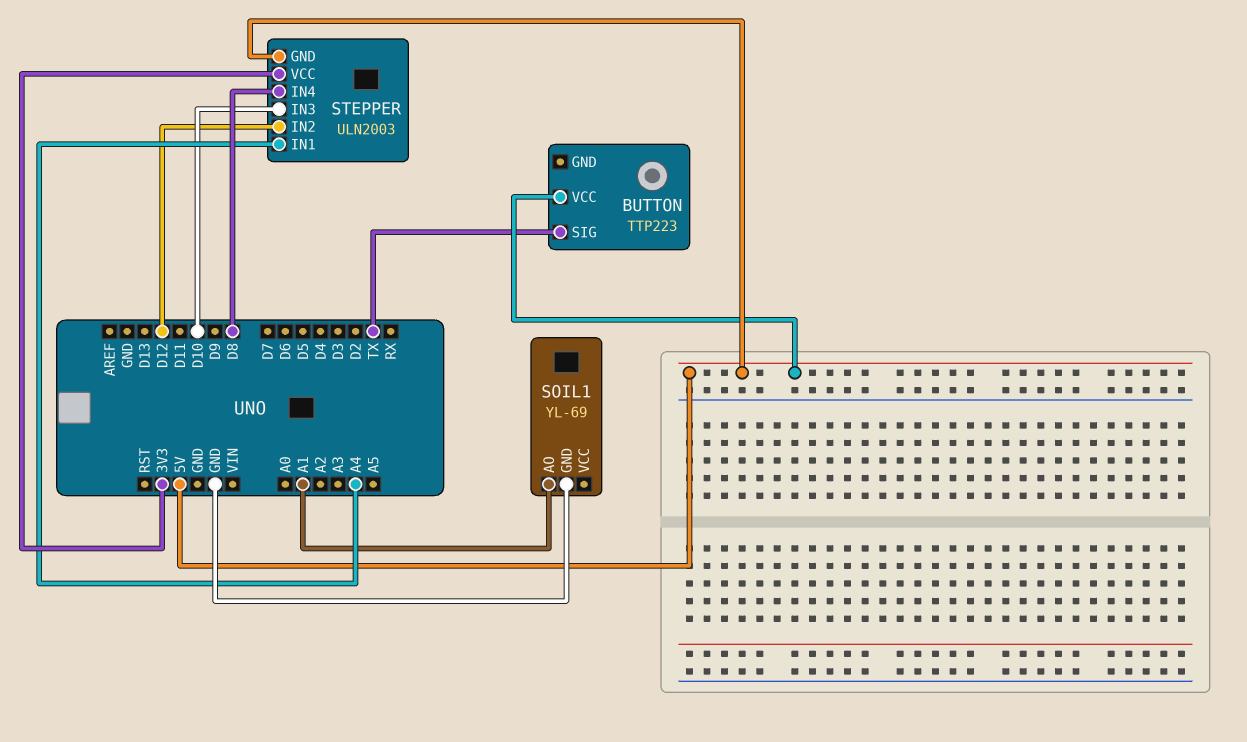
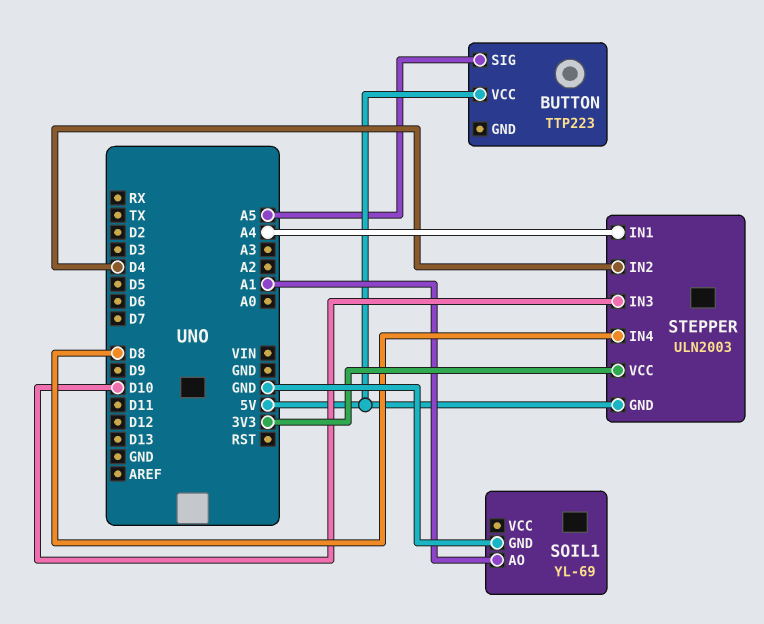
BUTTON pin SIG: TX -> A5
STEPPER pin IN2: D12 -> D4

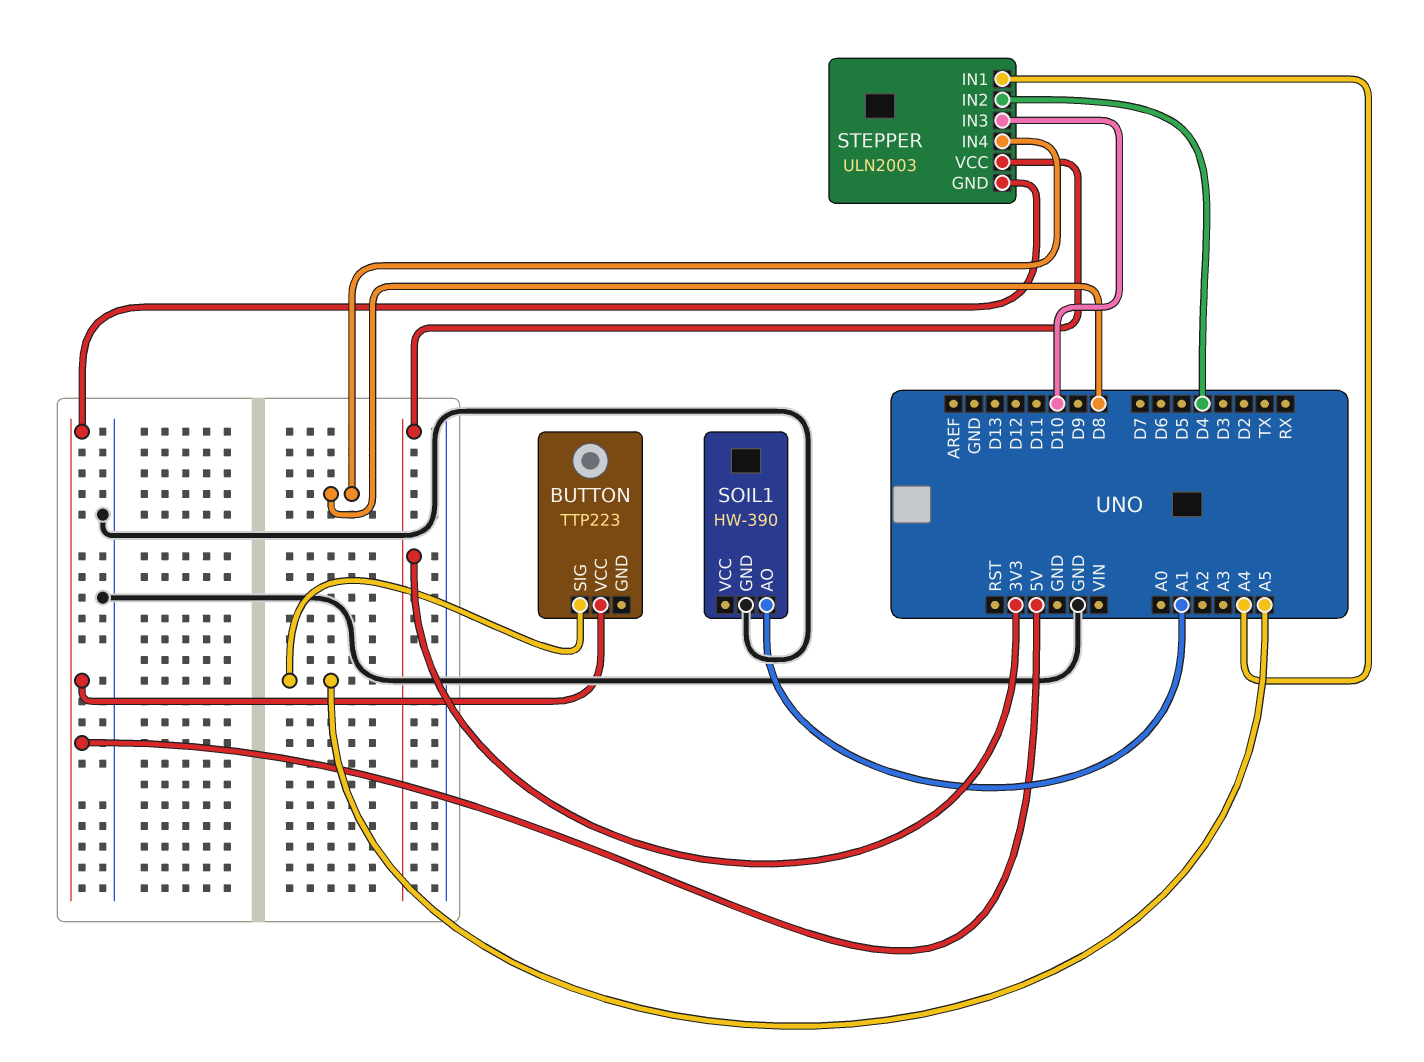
SOIL1: YL-69 -> HW-390

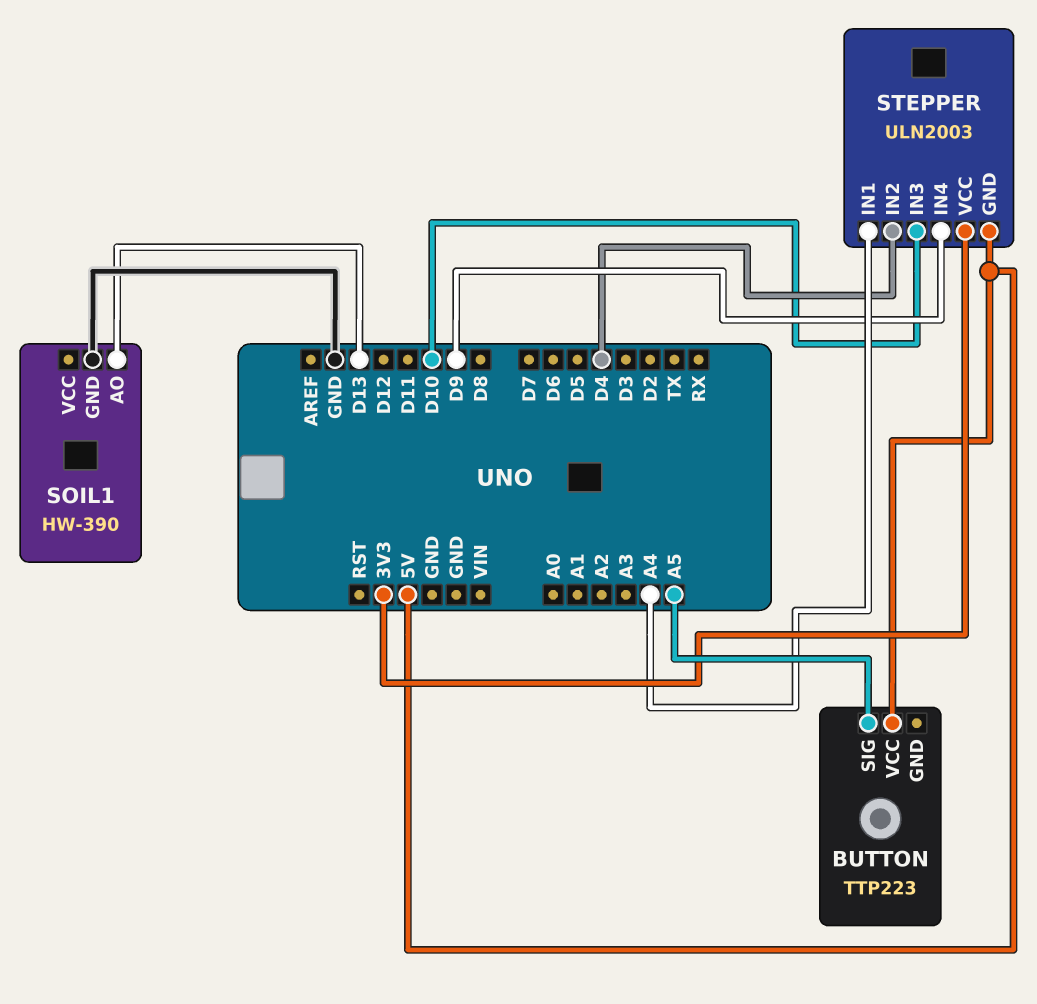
SOIL1 pin AO: A1 -> D13
STEPPER pin IN4: D8 -> D9

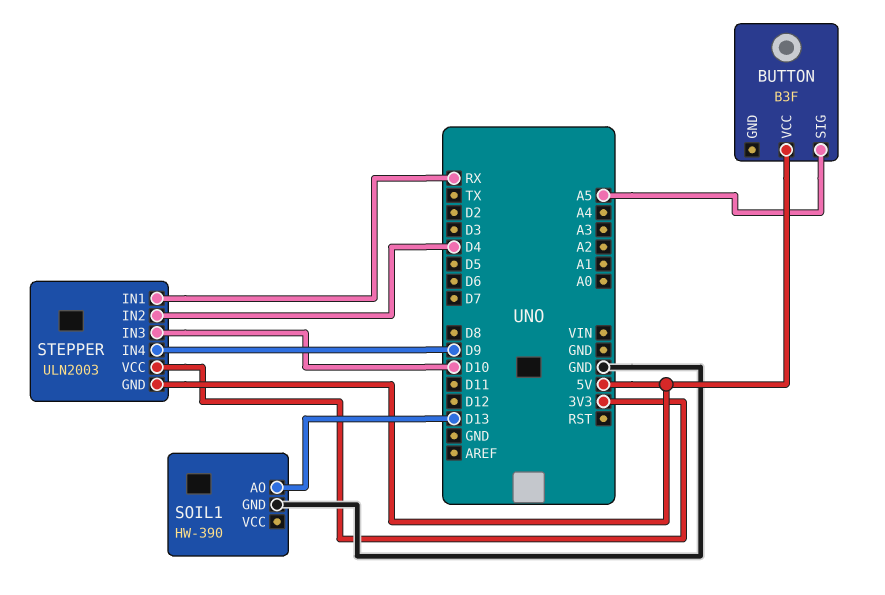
BUTTON: TTP223 -> B3F
STEPPER pin IN1: A4 -> RX

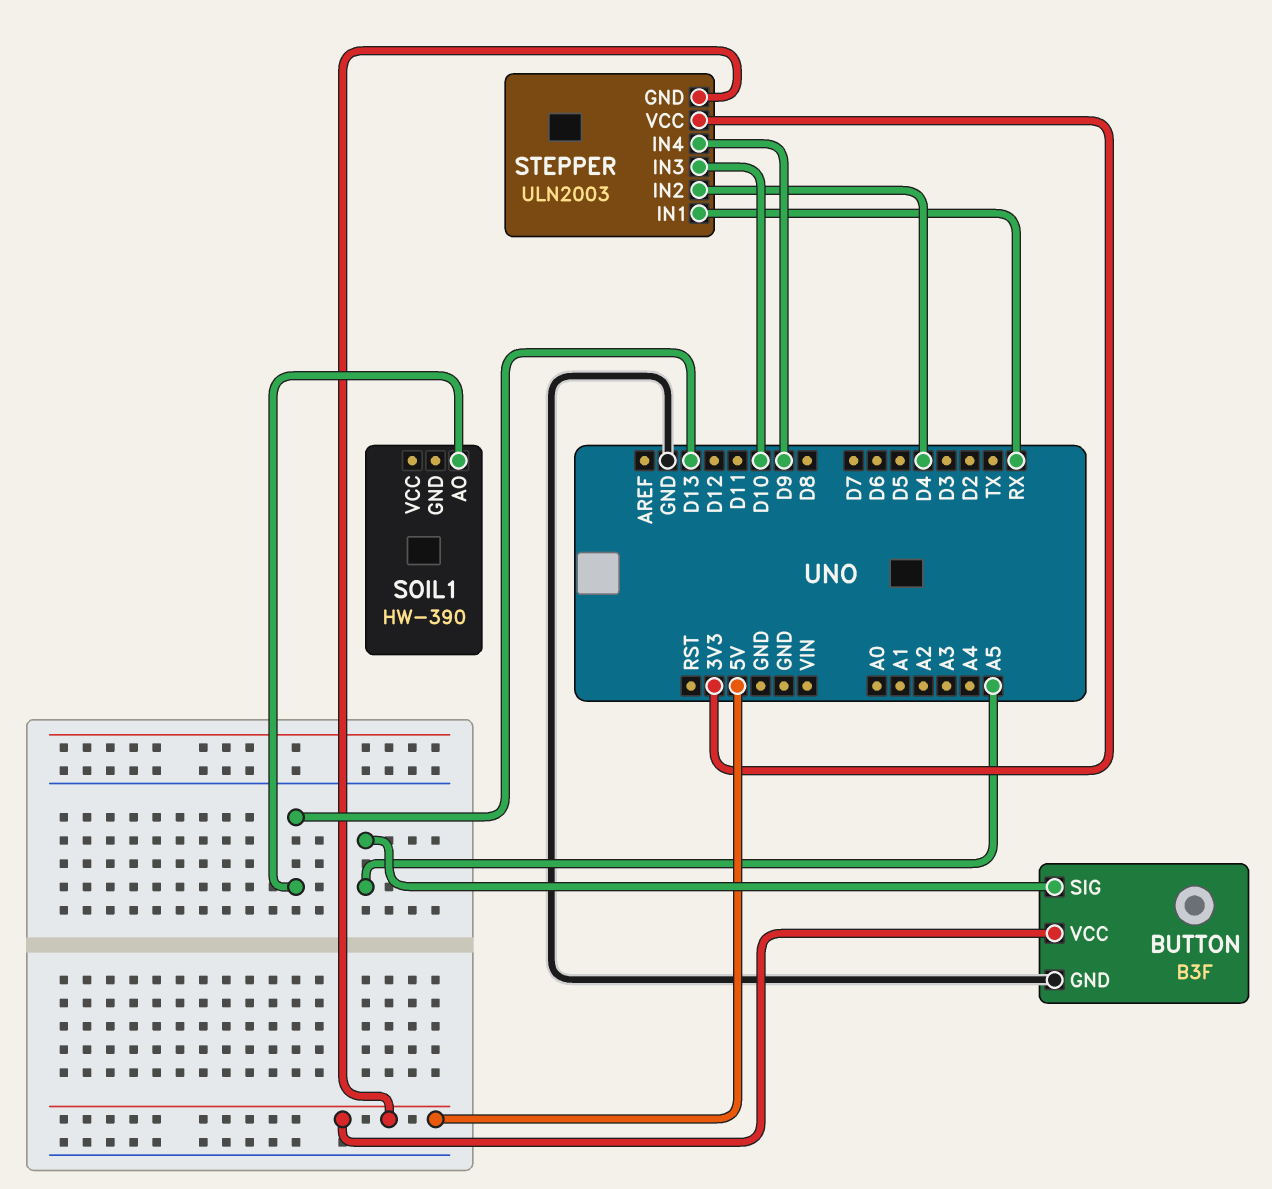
BUTTON pin GND: none -> GND
SOIL1 pin GND: GND -> none

